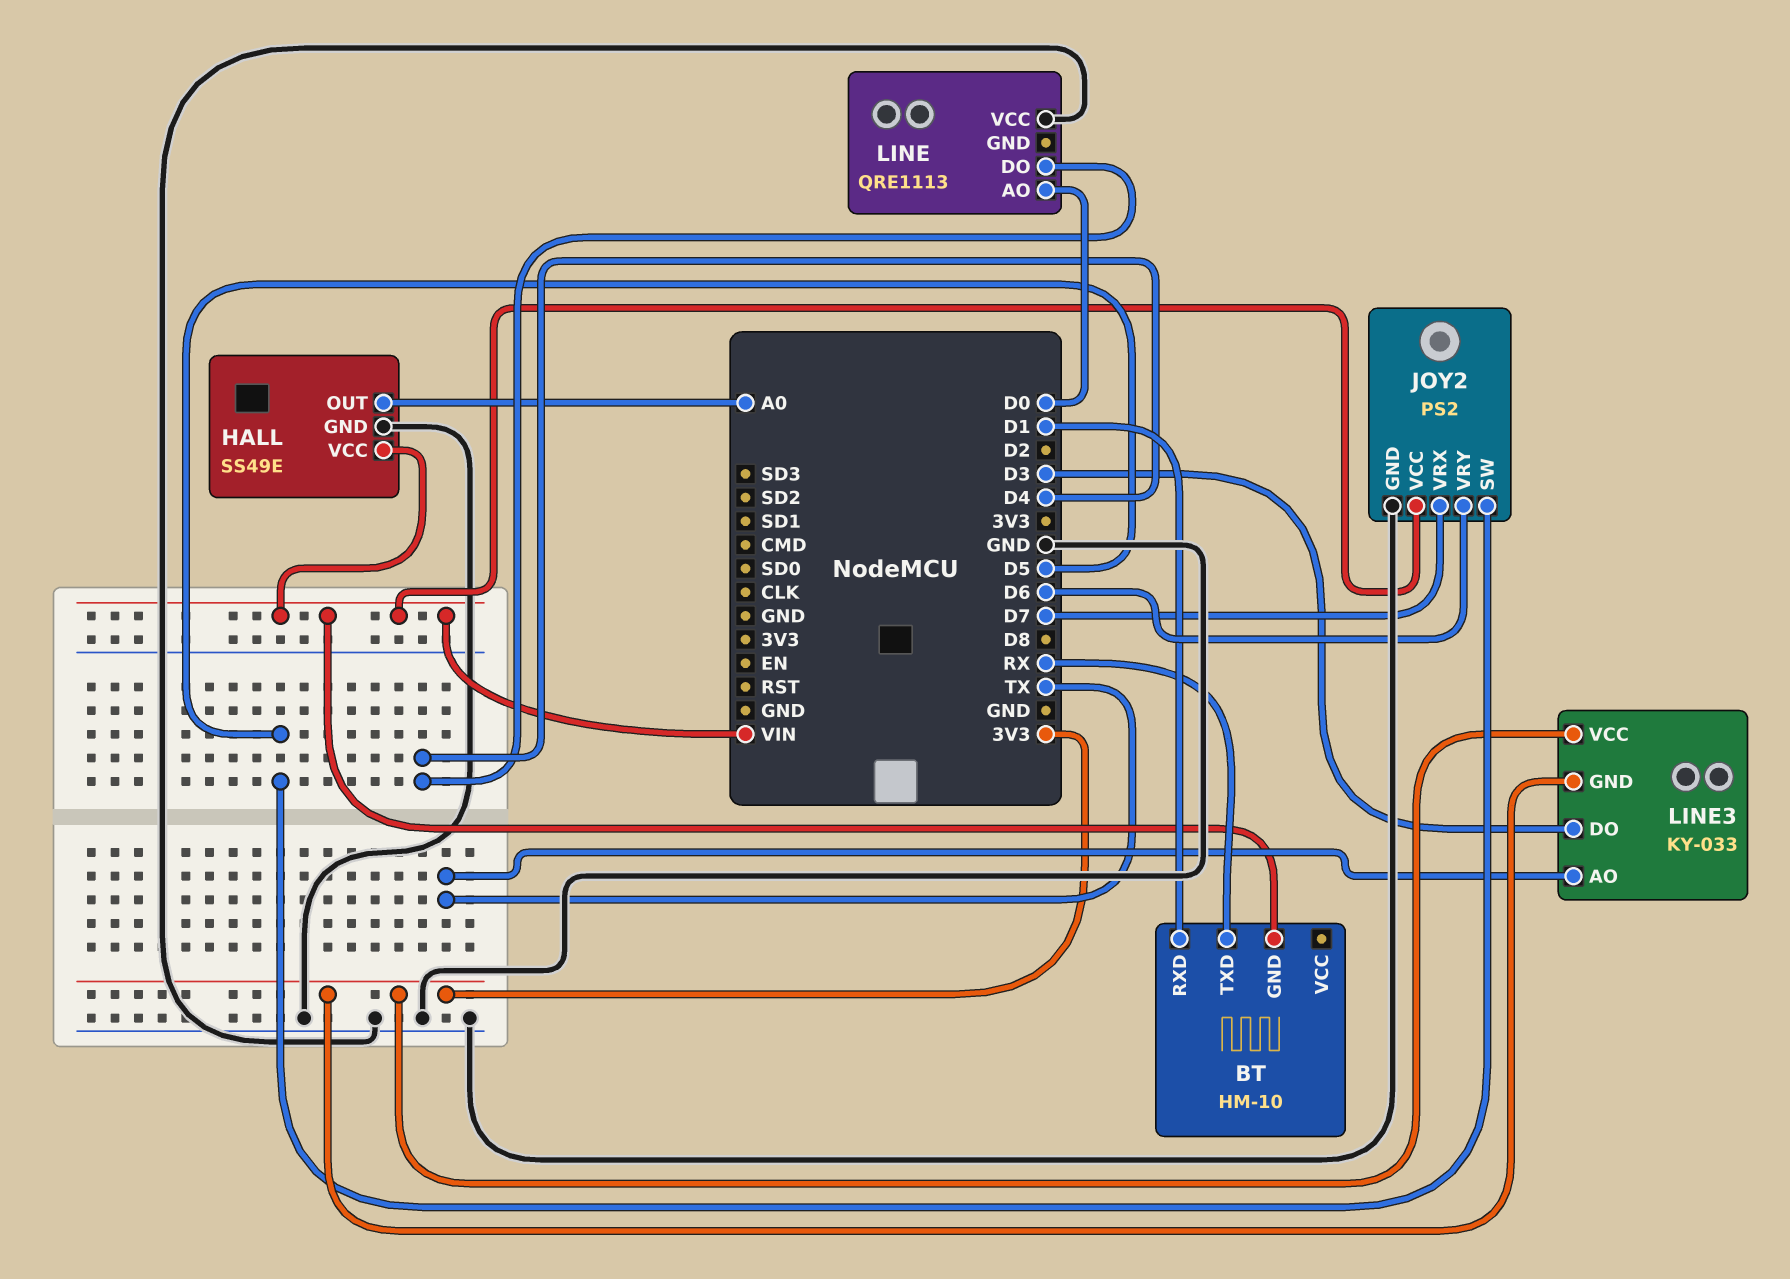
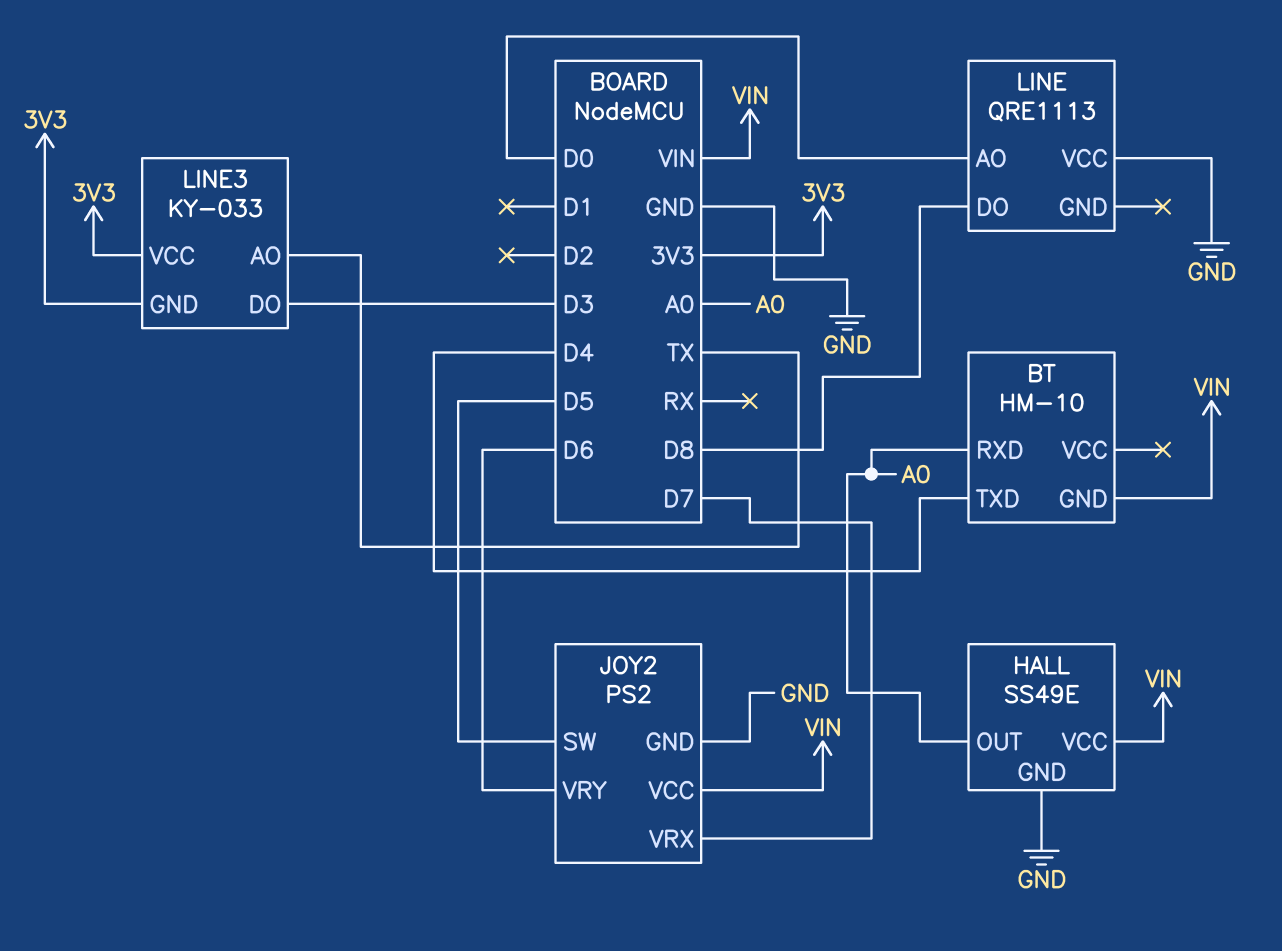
BT pin RXD: D1 -> A0
BT pin TXD: RX -> D4
LINE pin DO: D4 -> D8

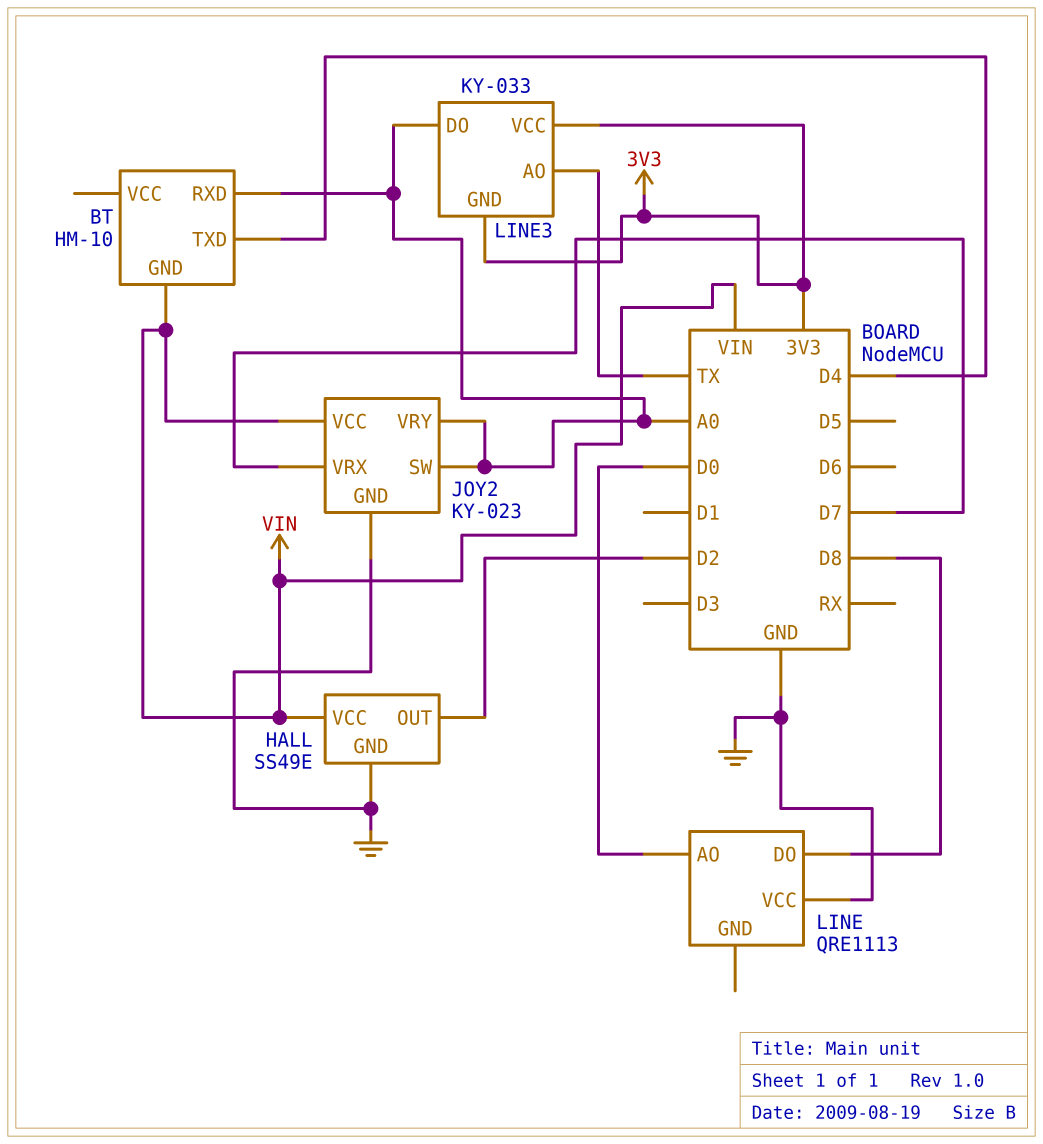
HALL pin OUT: A0 -> D2
JOY2: PS2 -> KY-023
JOY2 pin SW: D5 -> A0
JOY2 pin VRY: D6 -> A0
LINE3 pin DO: D3 -> A0

